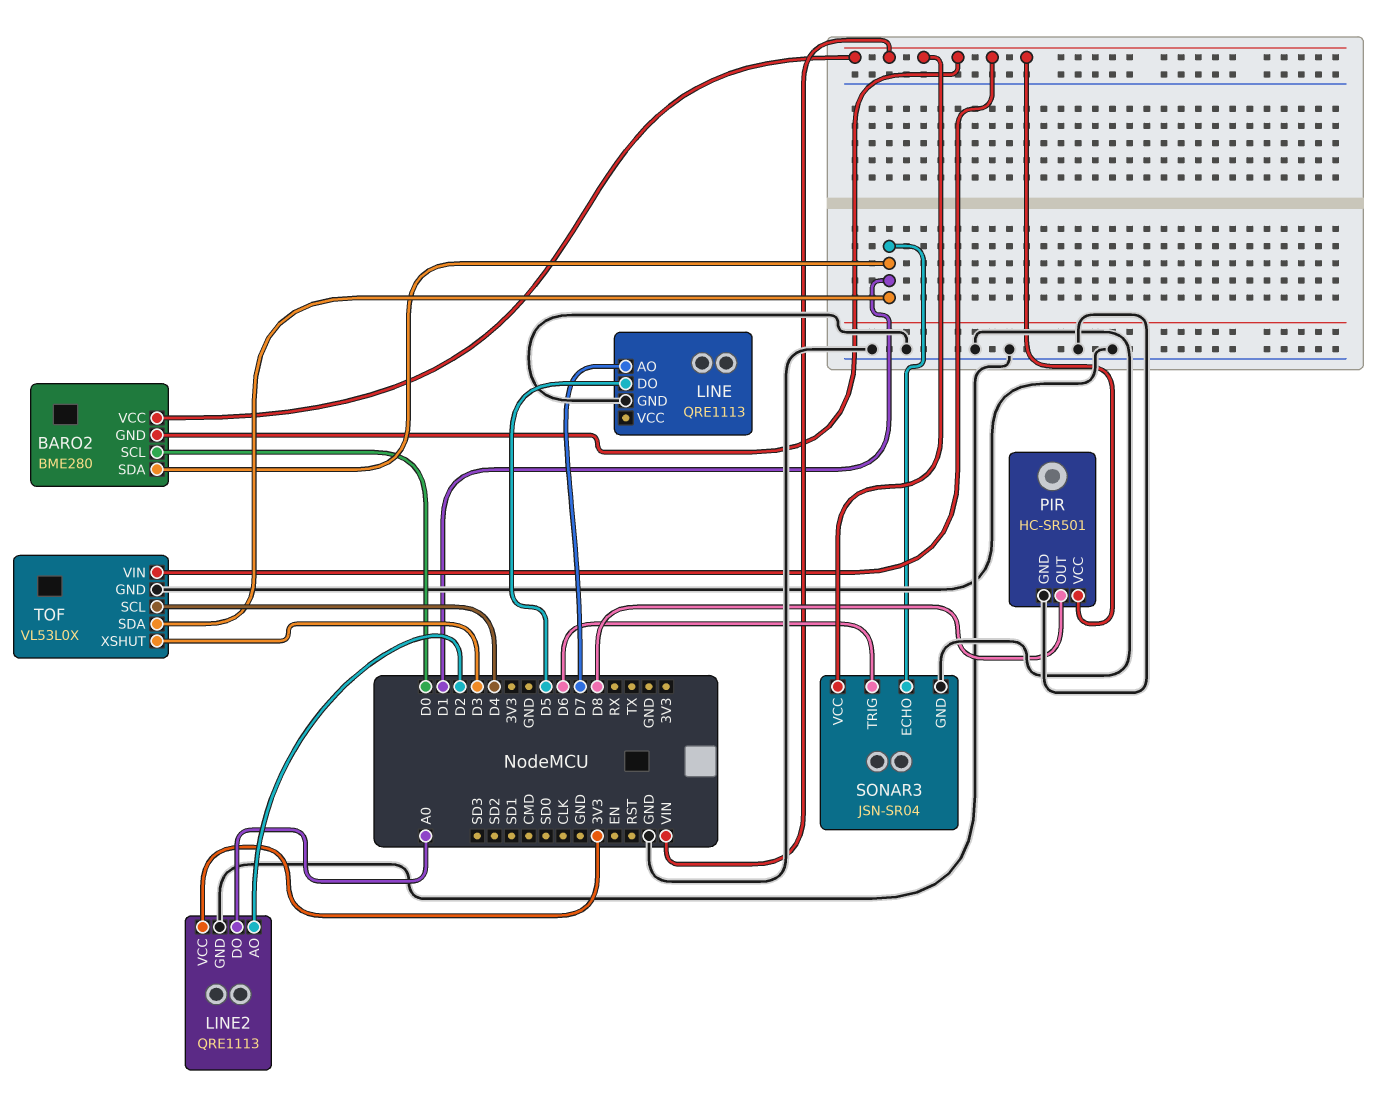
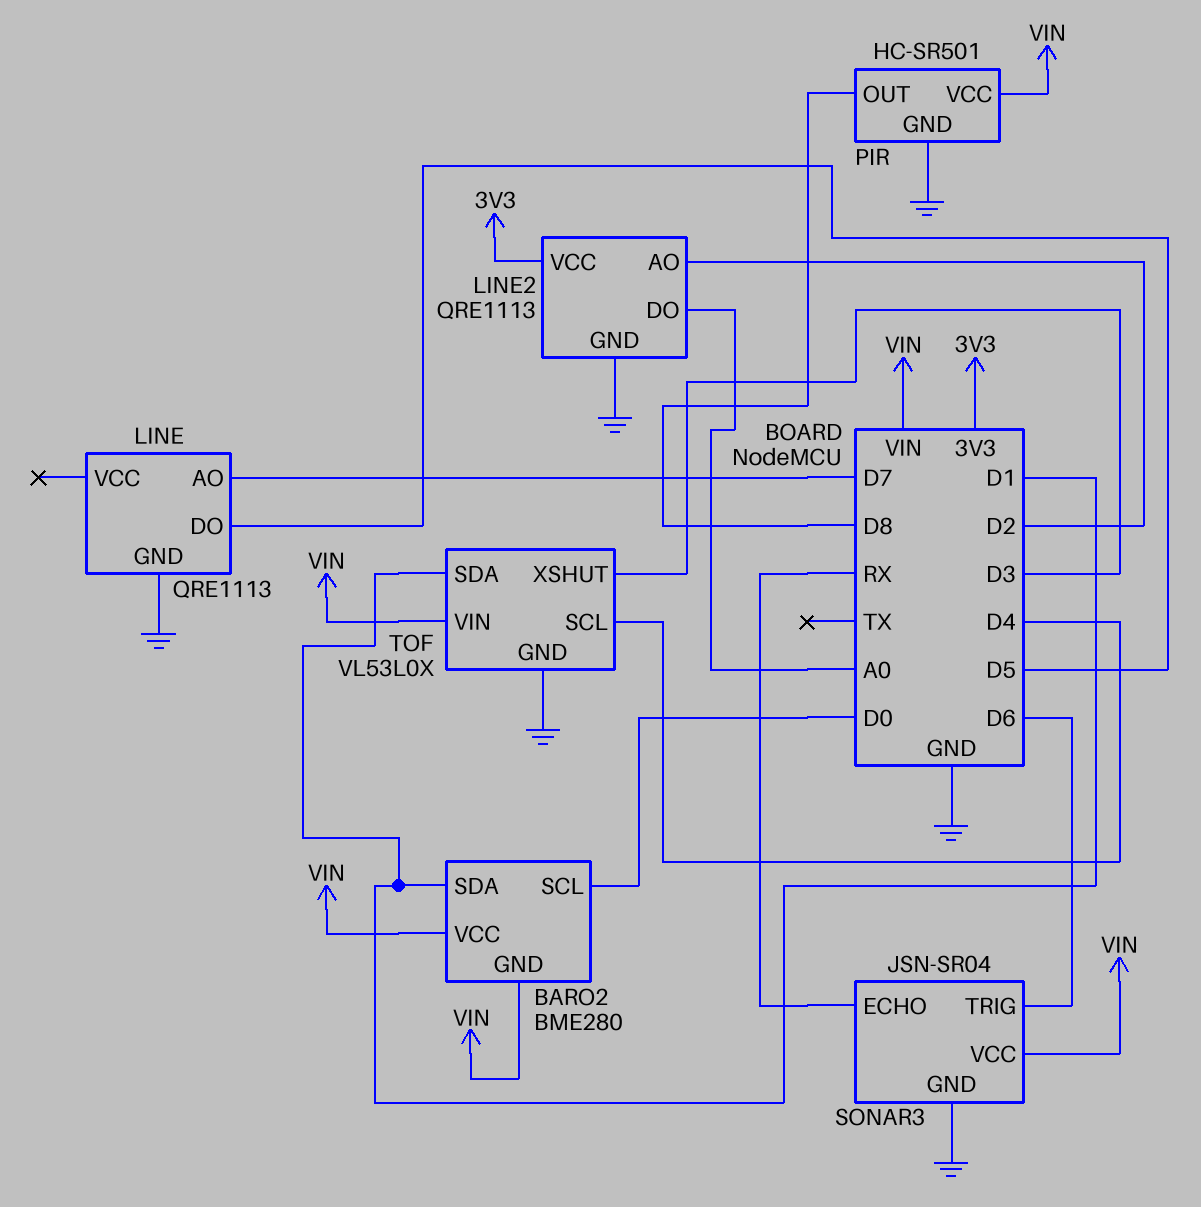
SONAR3 pin ECHO: D1 -> RX

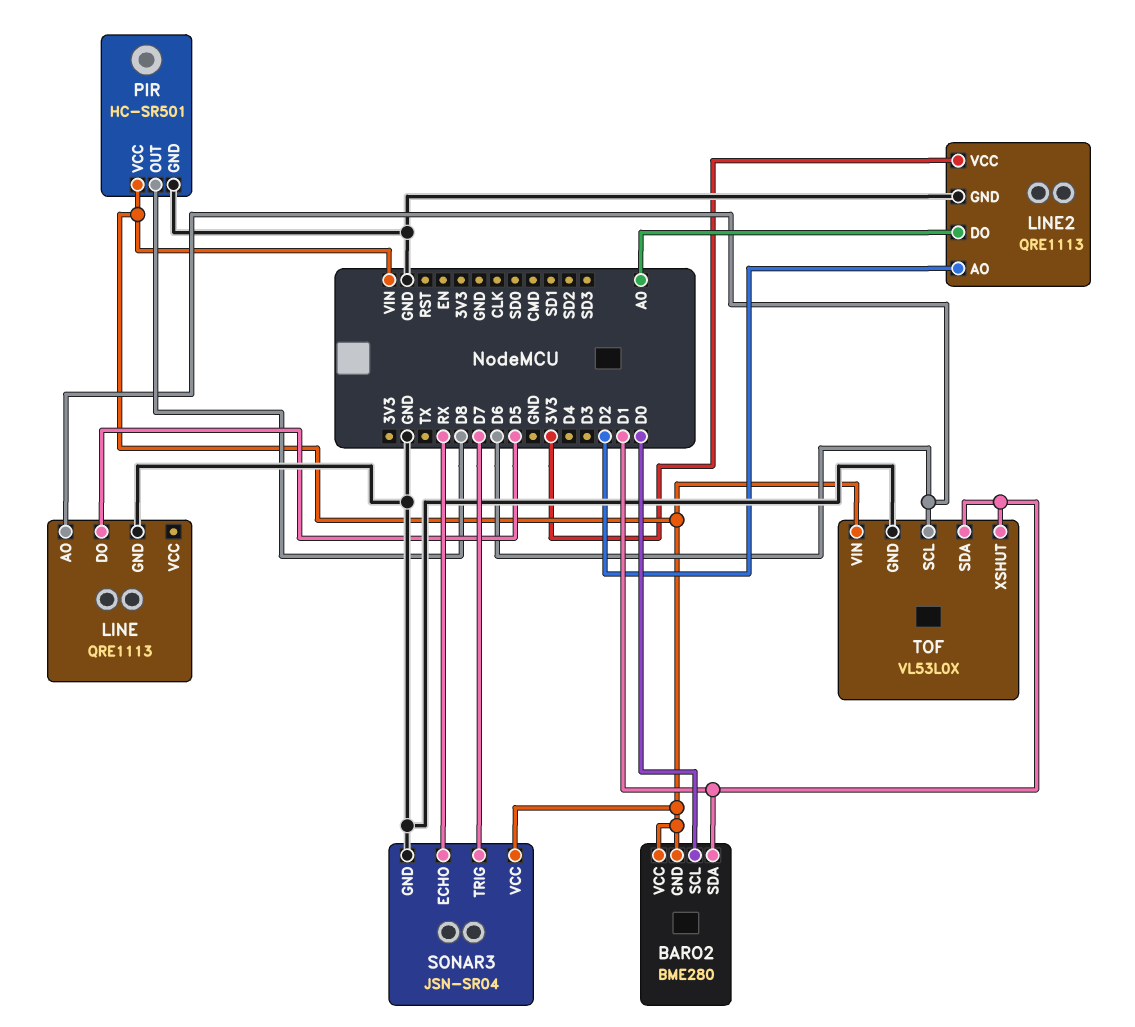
LINE pin AO: D7 -> D6
SONAR3 pin TRIG: D6 -> D7
TOF pin SCL: D4 -> D6
TOF pin XSHUT: D3 -> D1

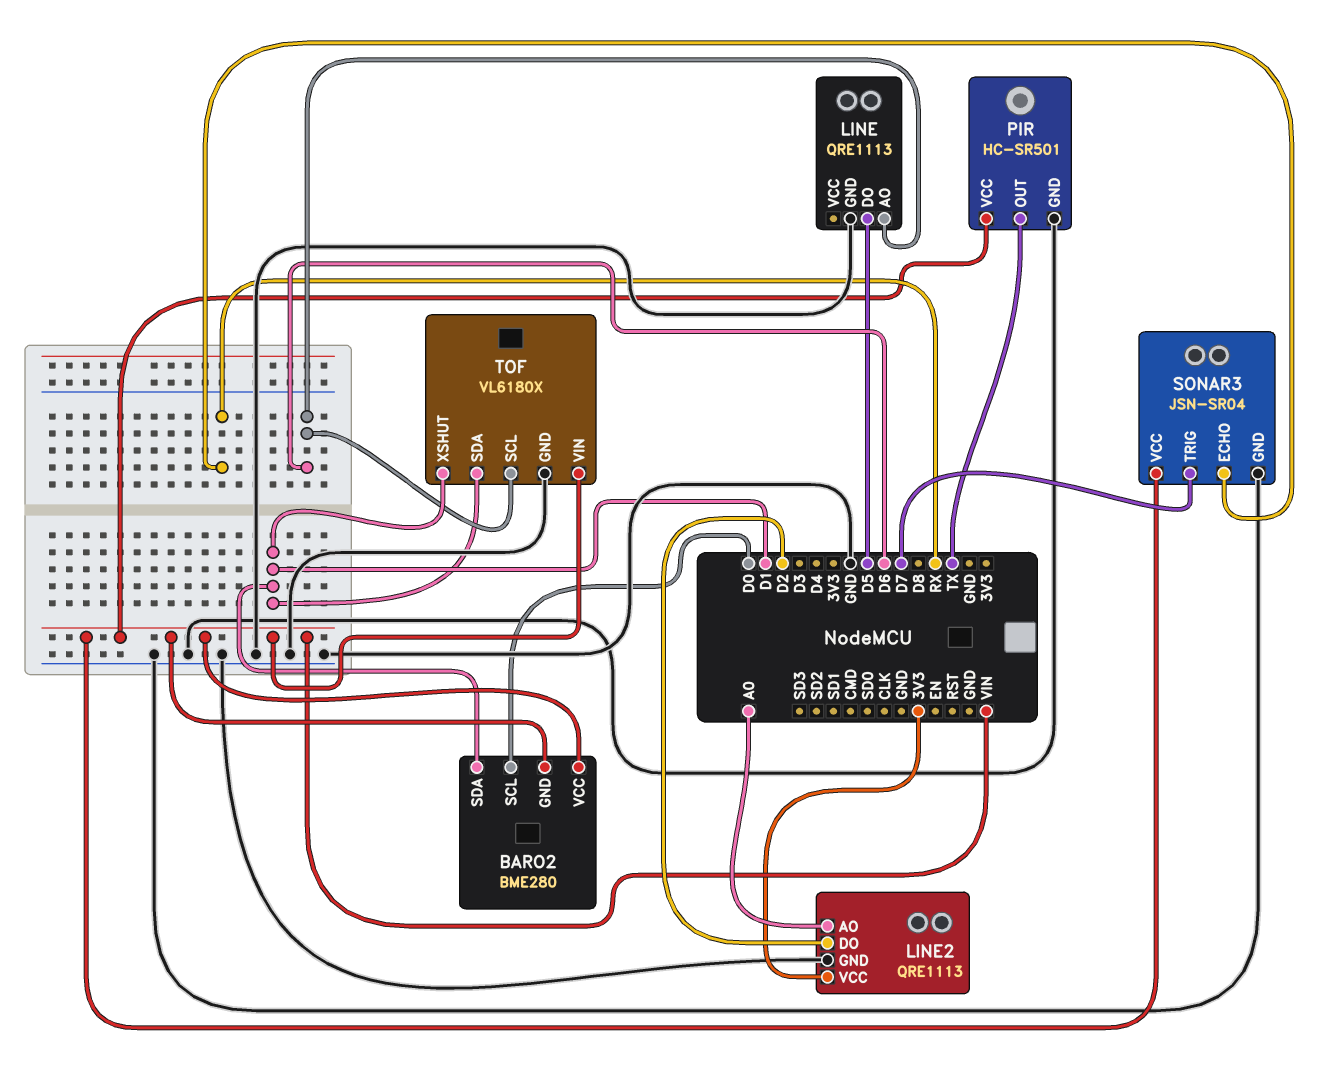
LINE2 pin AO: D2 -> A0
LINE2 pin DO: A0 -> D2
PIR pin OUT: D8 -> TX
TOF: VL53L0X -> VL6180X

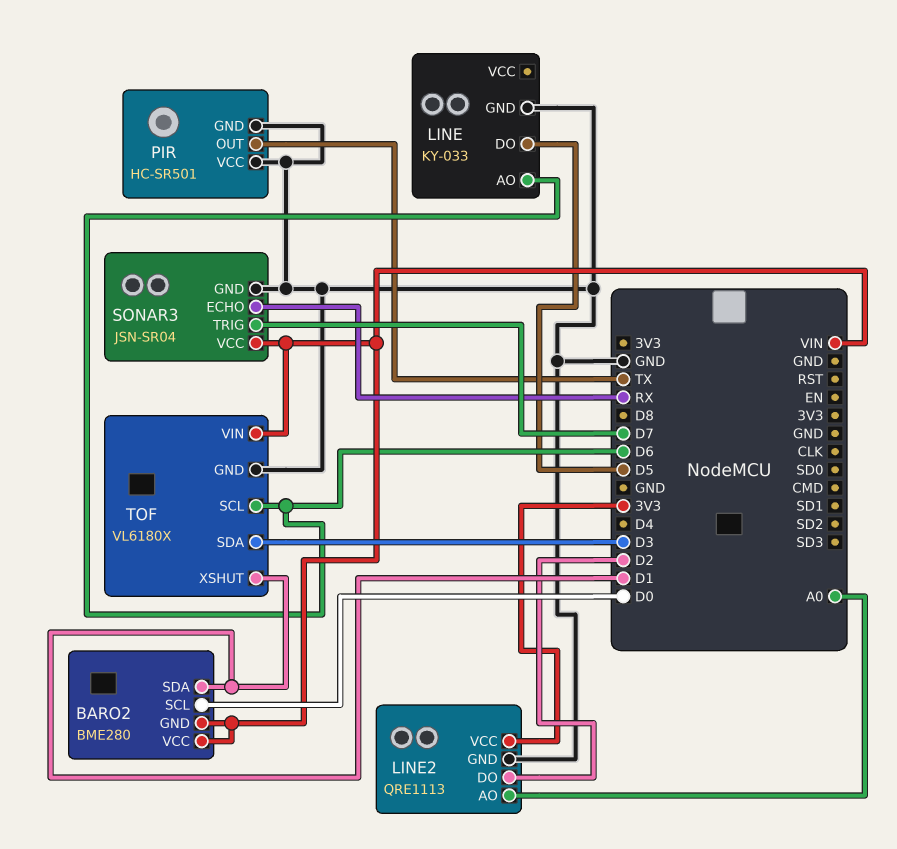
LINE: QRE1113 -> KY-033
PIR pin VCC: VIN -> GND
TOF pin SDA: D1 -> D3

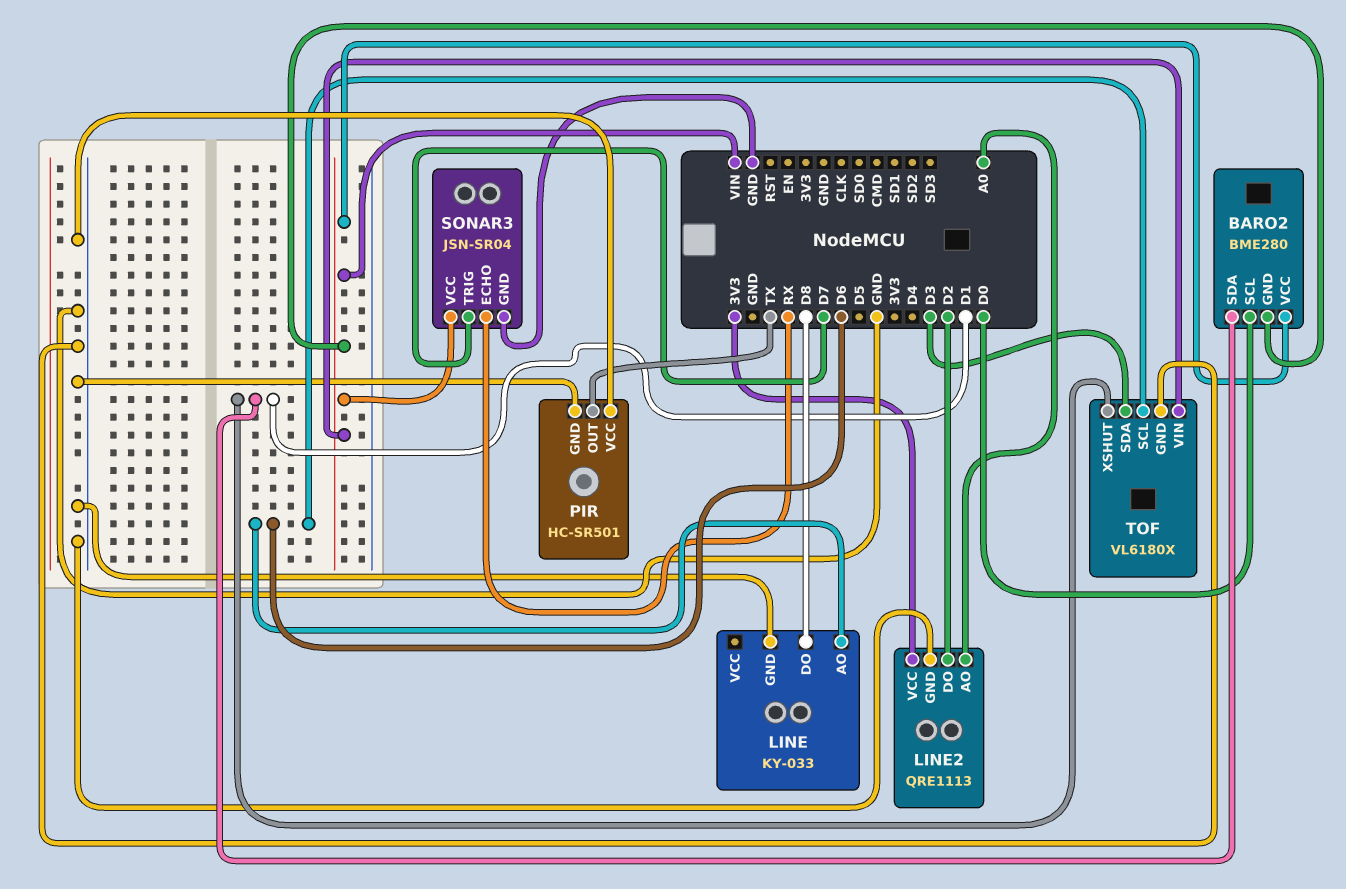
LINE pin DO: D5 -> D8

